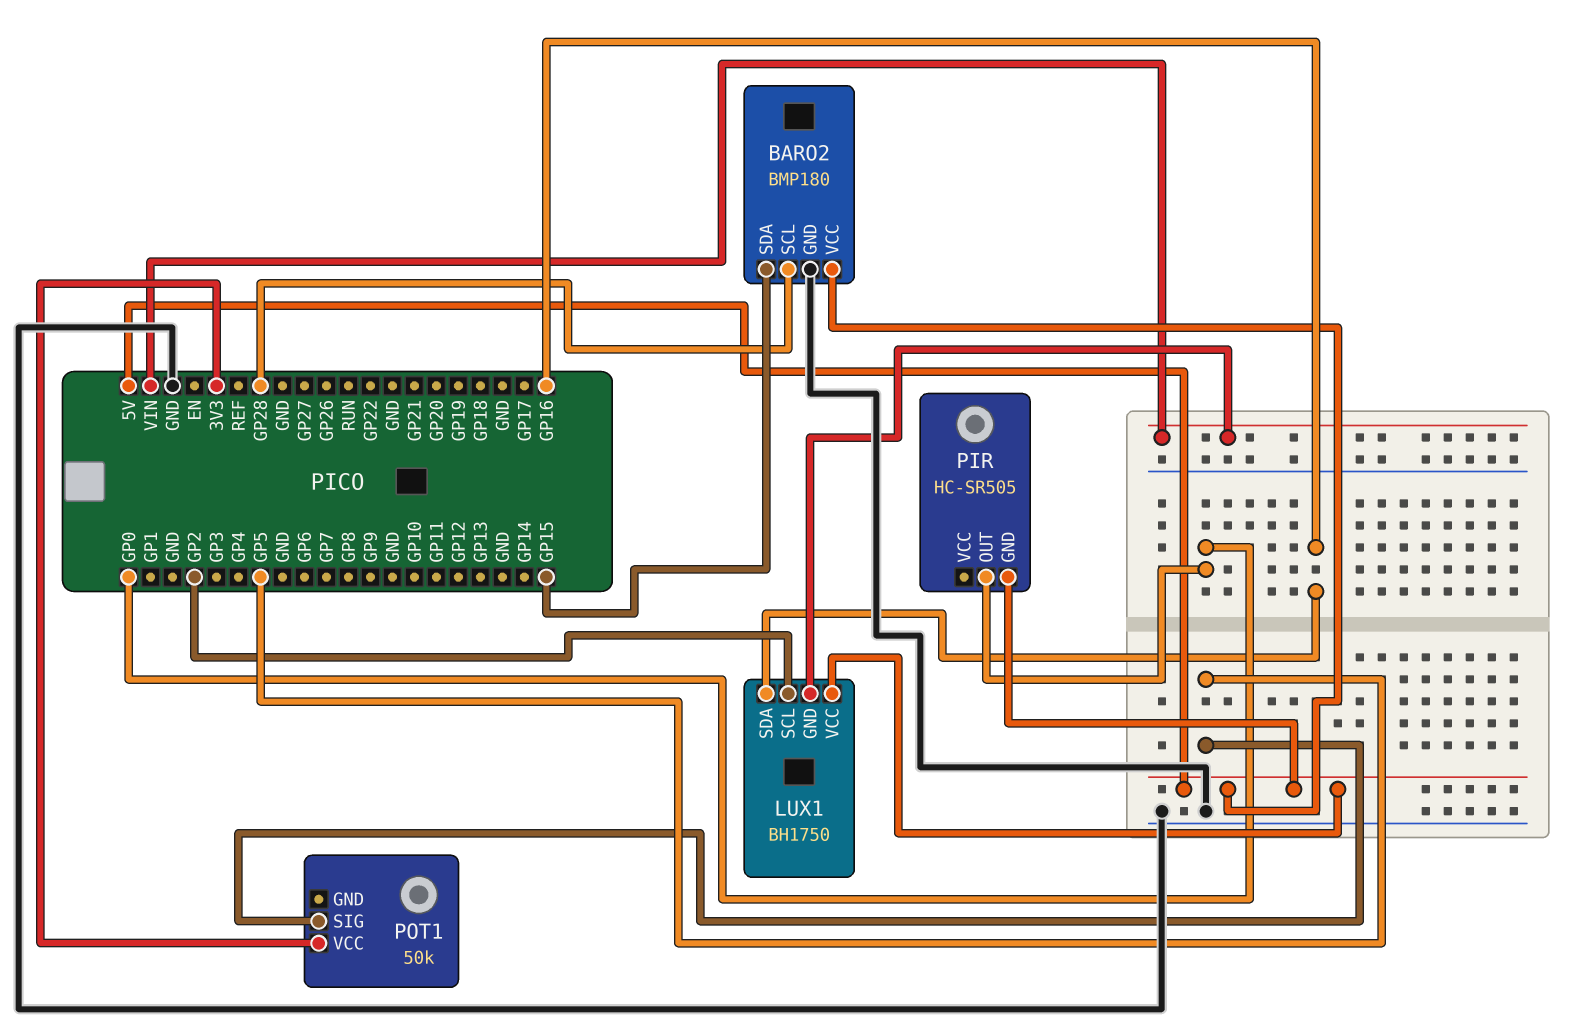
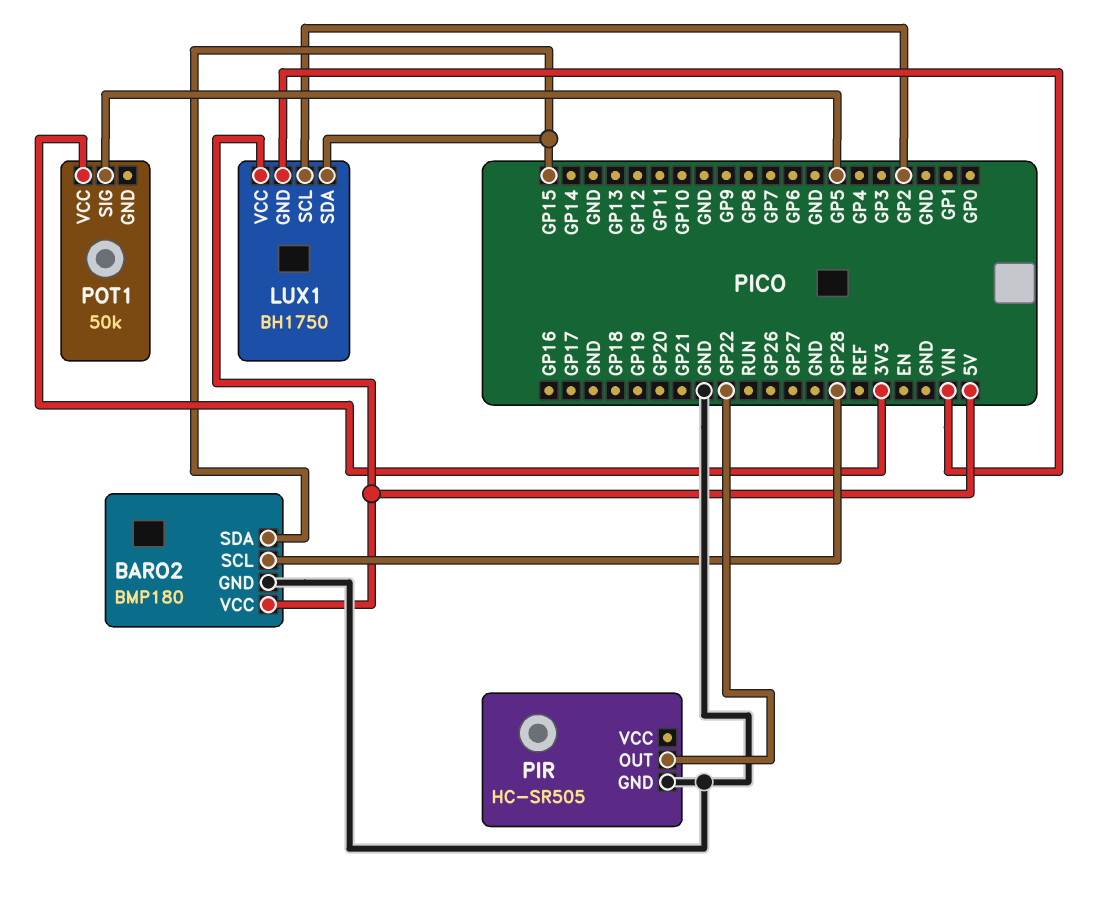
LUX1 pin SDA: GP16 -> GP15
PIR pin GND: 5V -> GND
PIR pin OUT: GP0 -> GP22

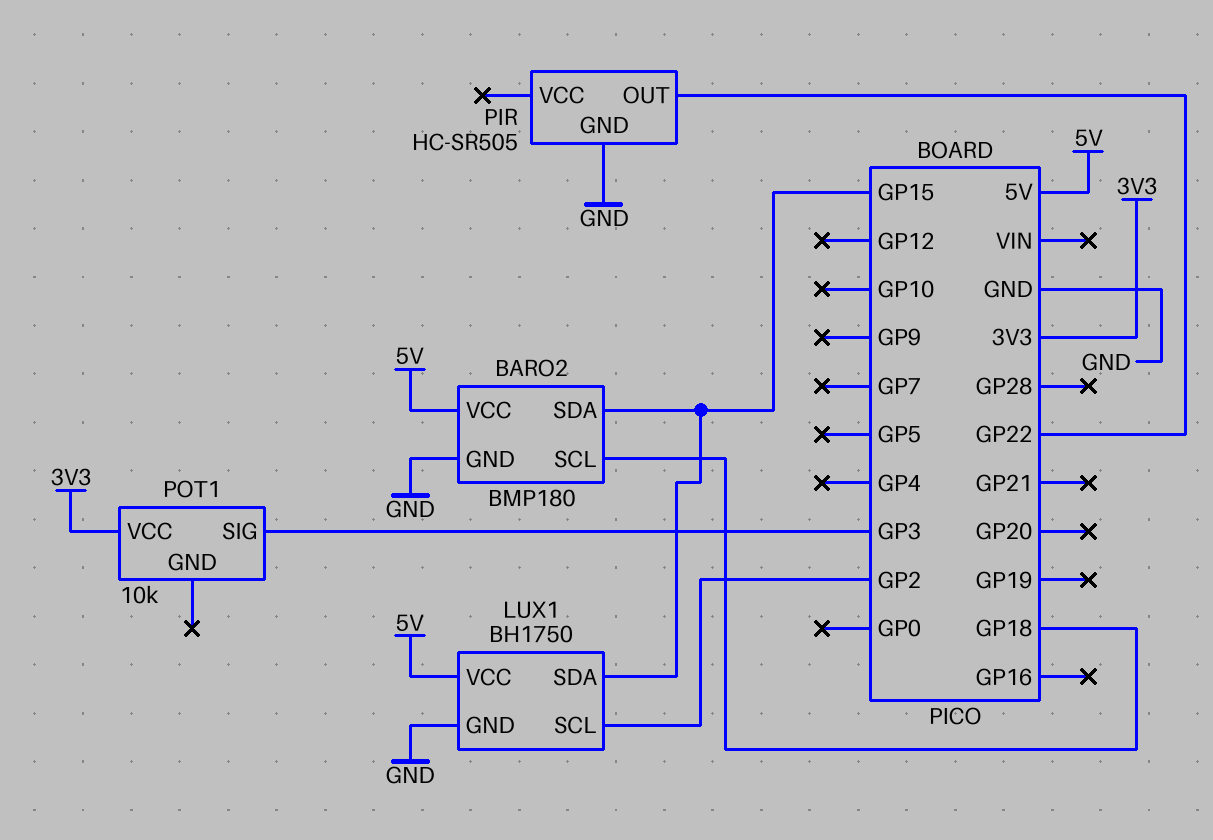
BARO2 pin SCL: GP28 -> GP18
LUX1 pin GND: VIN -> GND
POT1: 50k -> 10k
POT1 pin SIG: GP5 -> GP3

